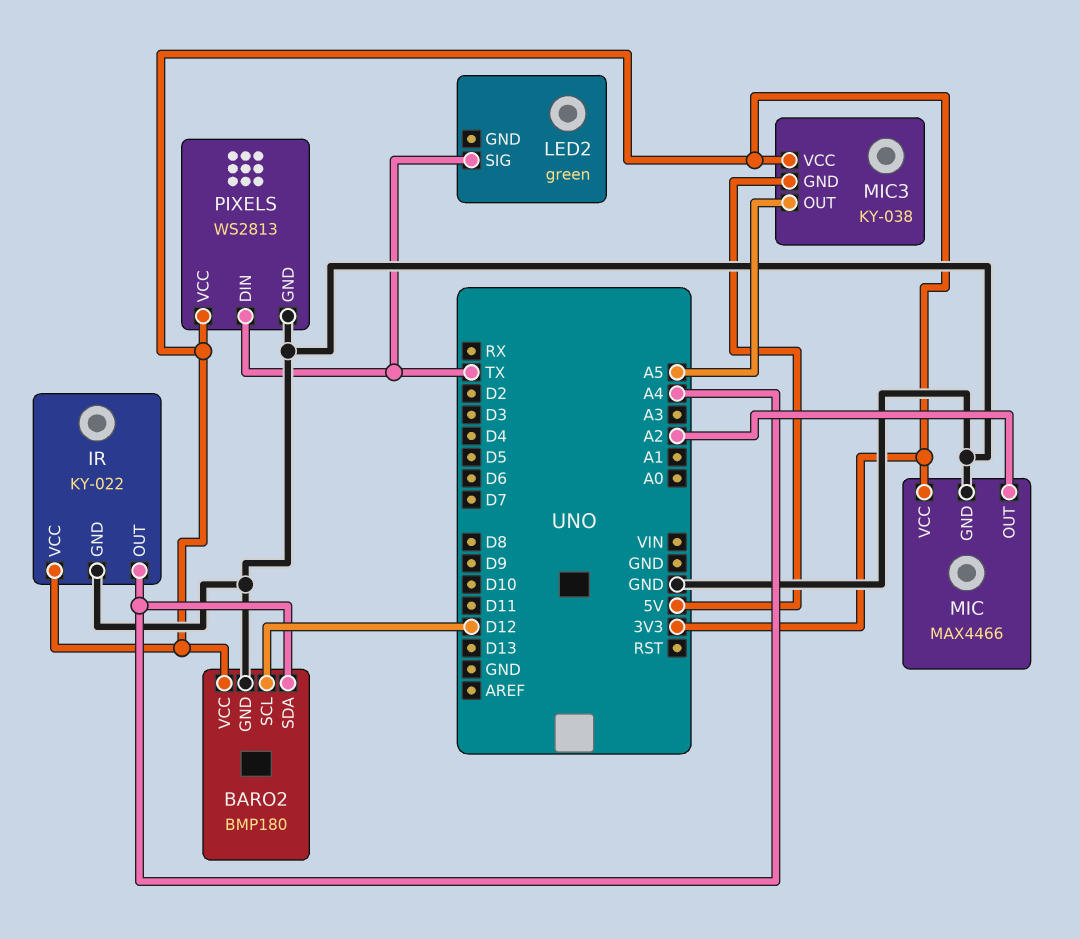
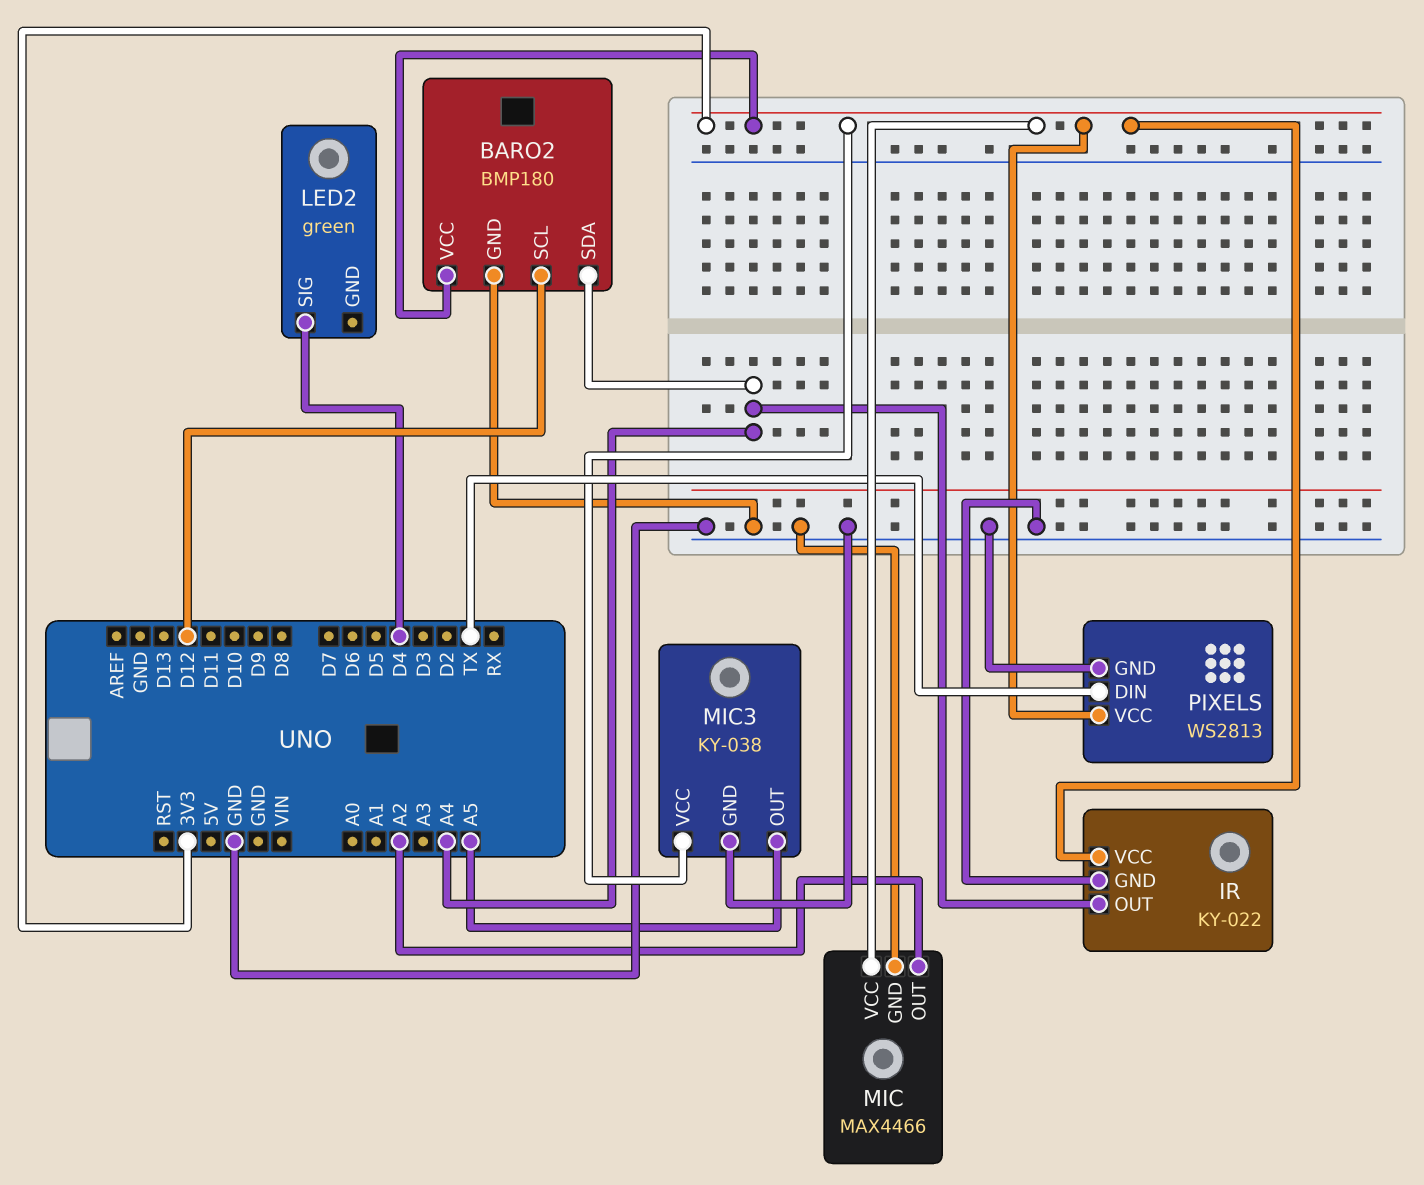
LED2 pin SIG: TX -> D4
MIC3 pin GND: 5V -> GND

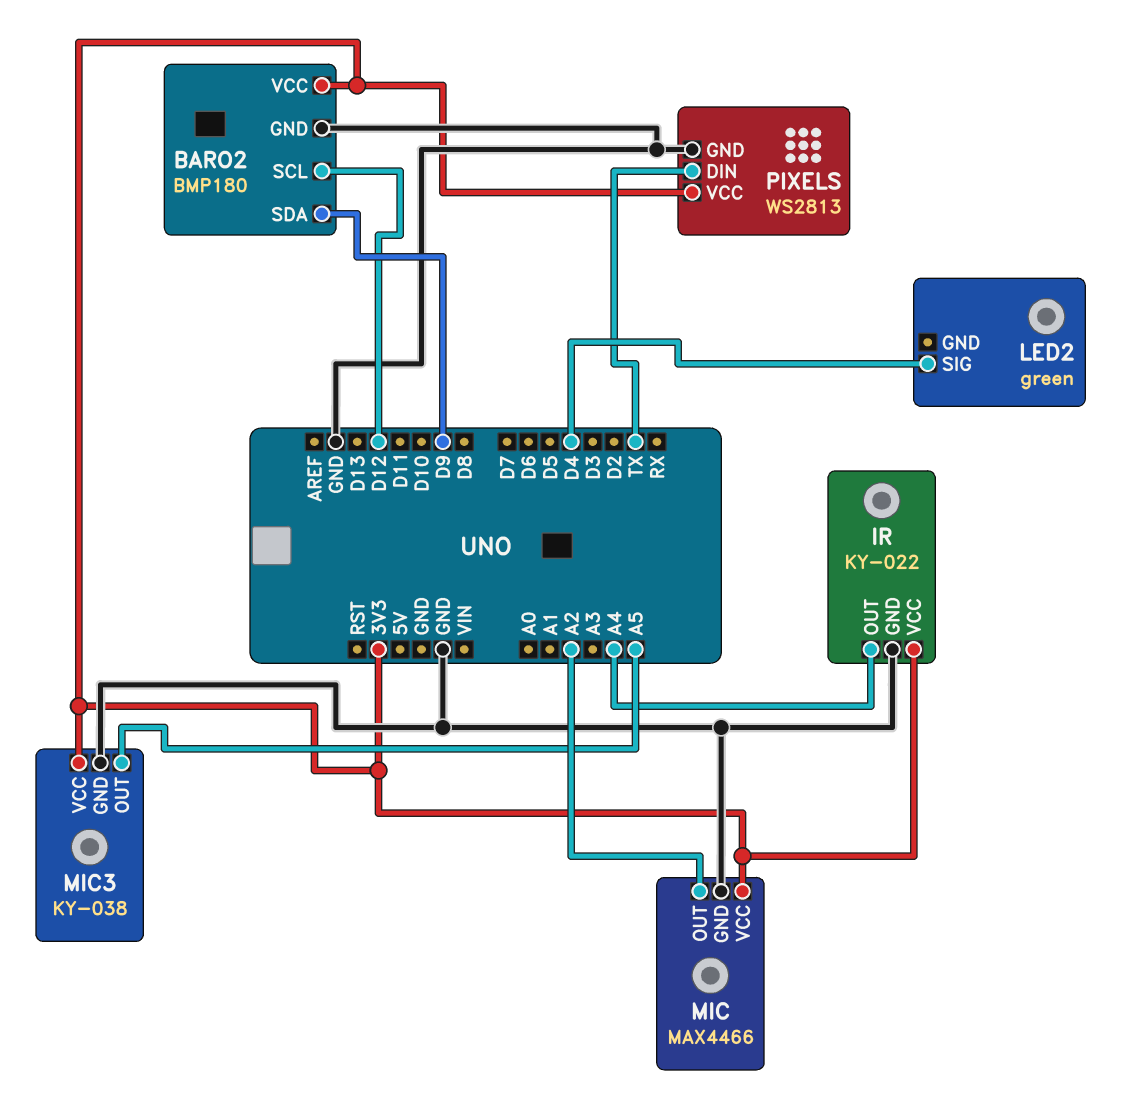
BARO2 pin SDA: A4 -> D9

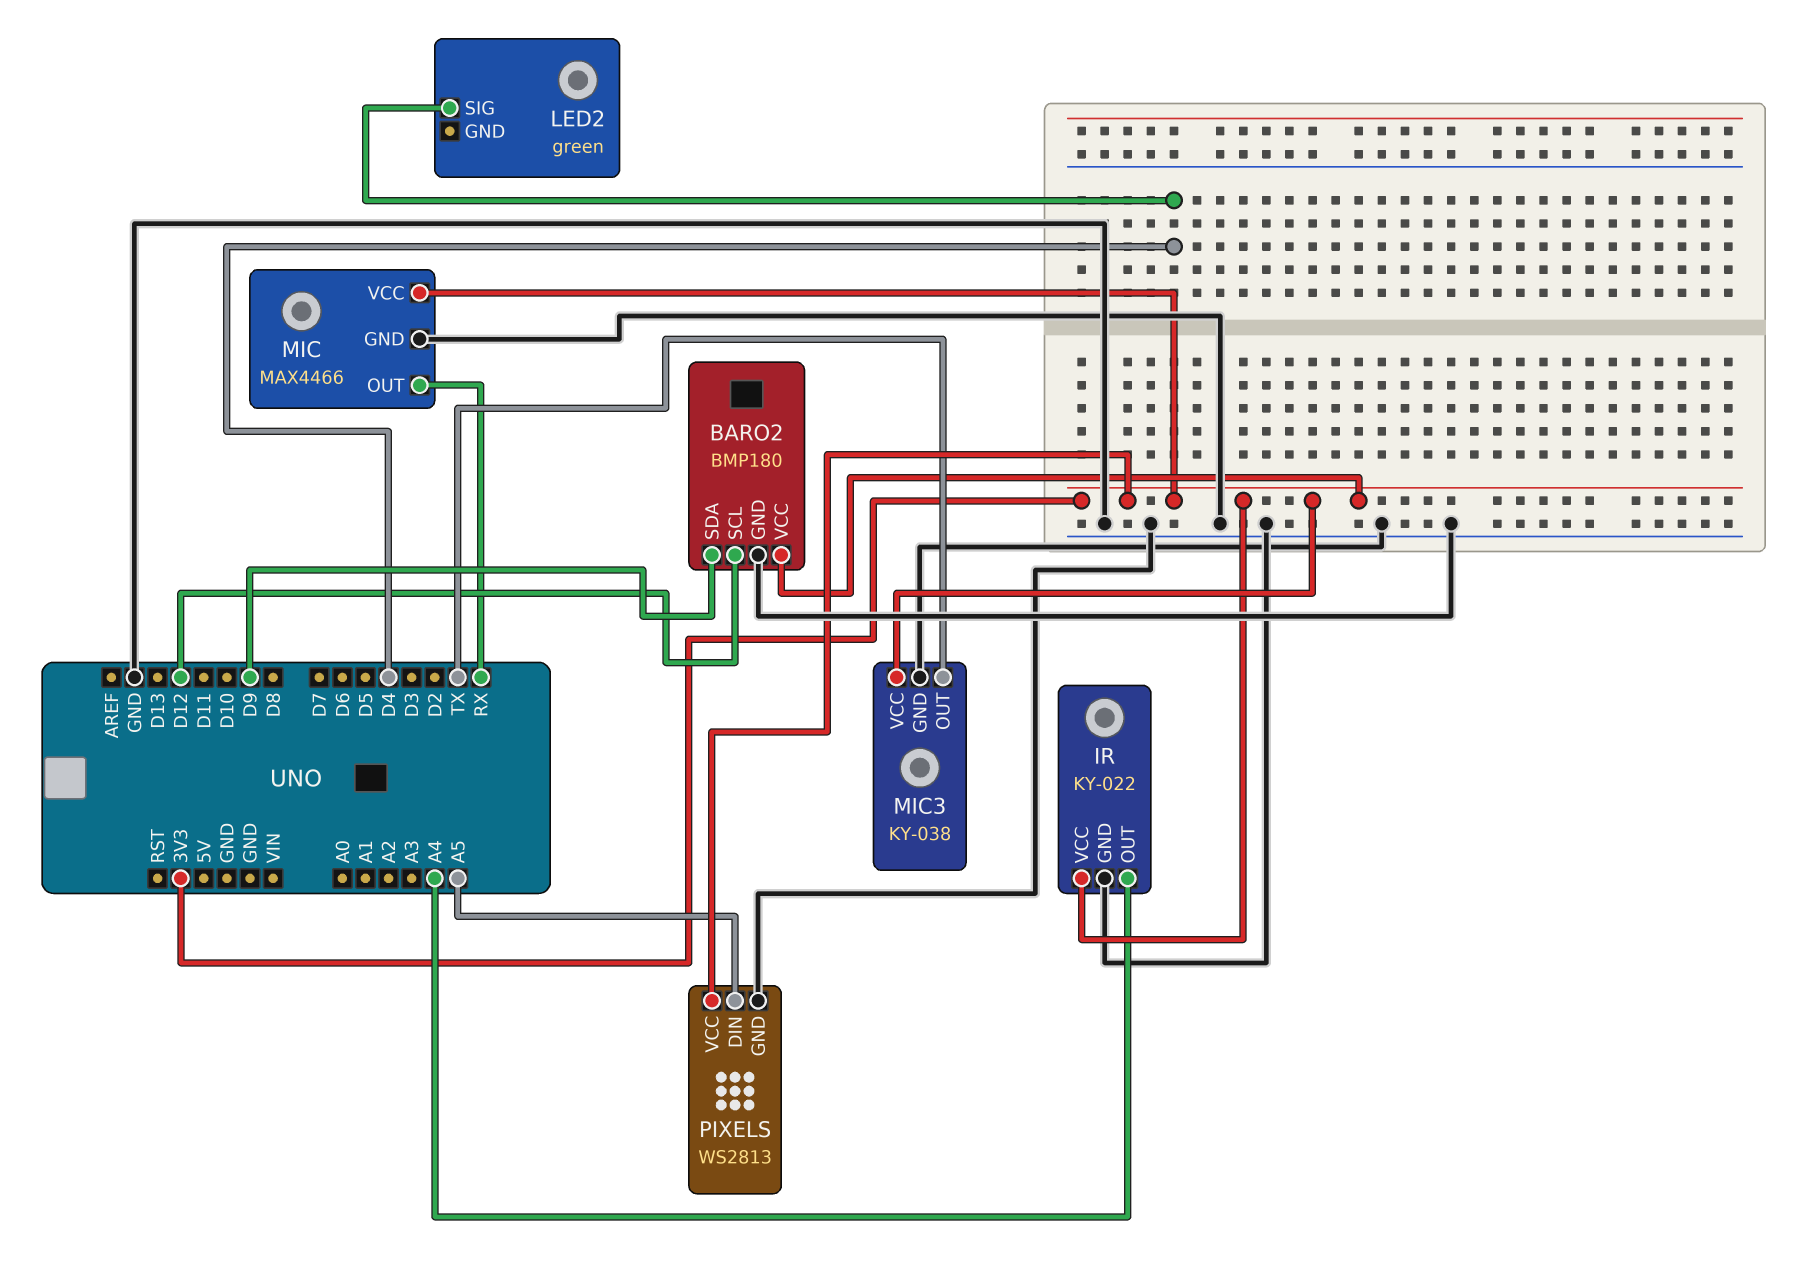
MIC pin OUT: A2 -> RX
MIC3 pin OUT: A5 -> TX
PIXELS pin DIN: TX -> A5

